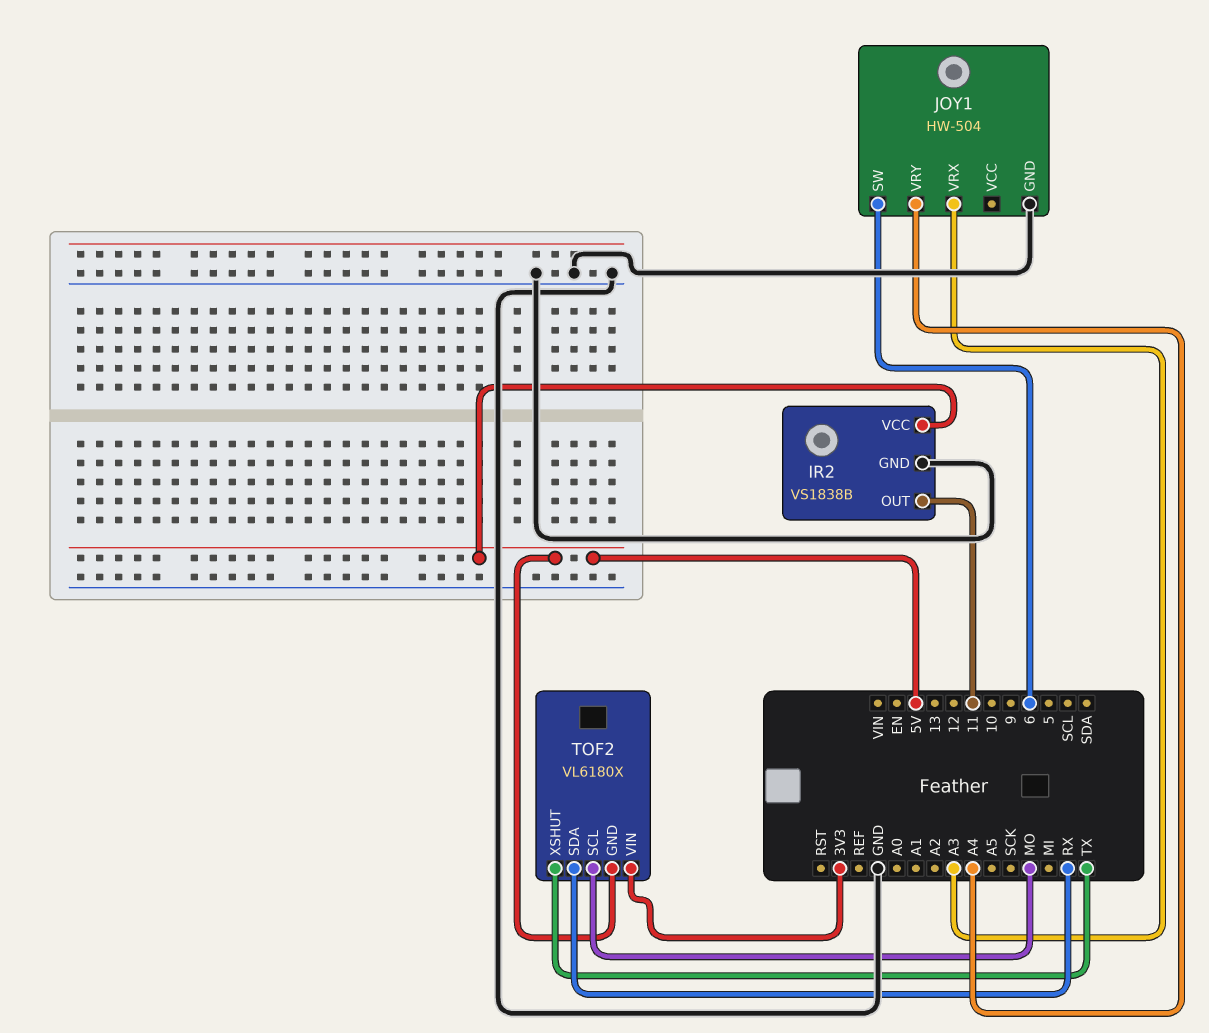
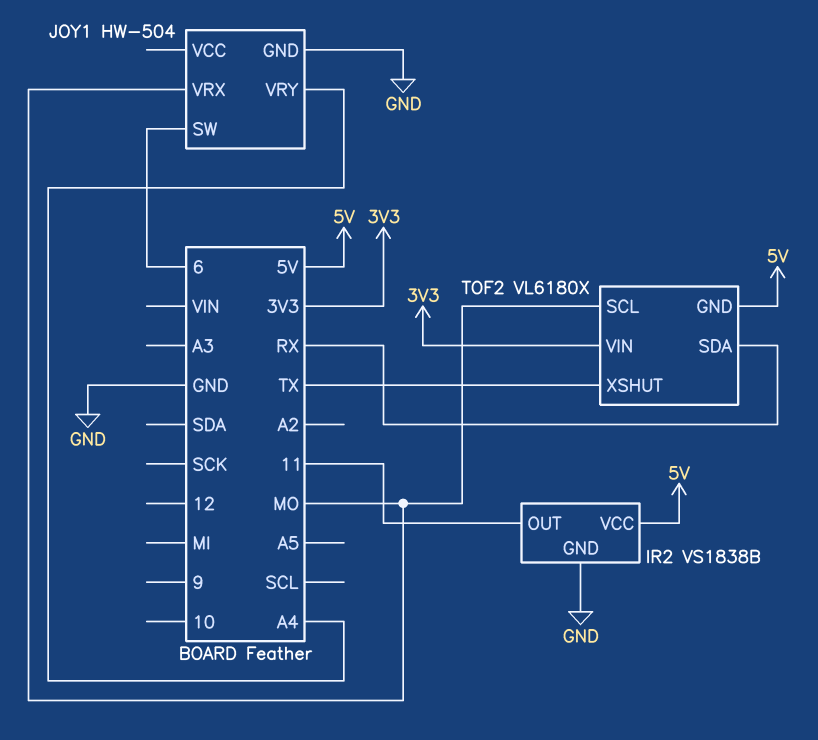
JOY1 pin VRX: A3 -> MO

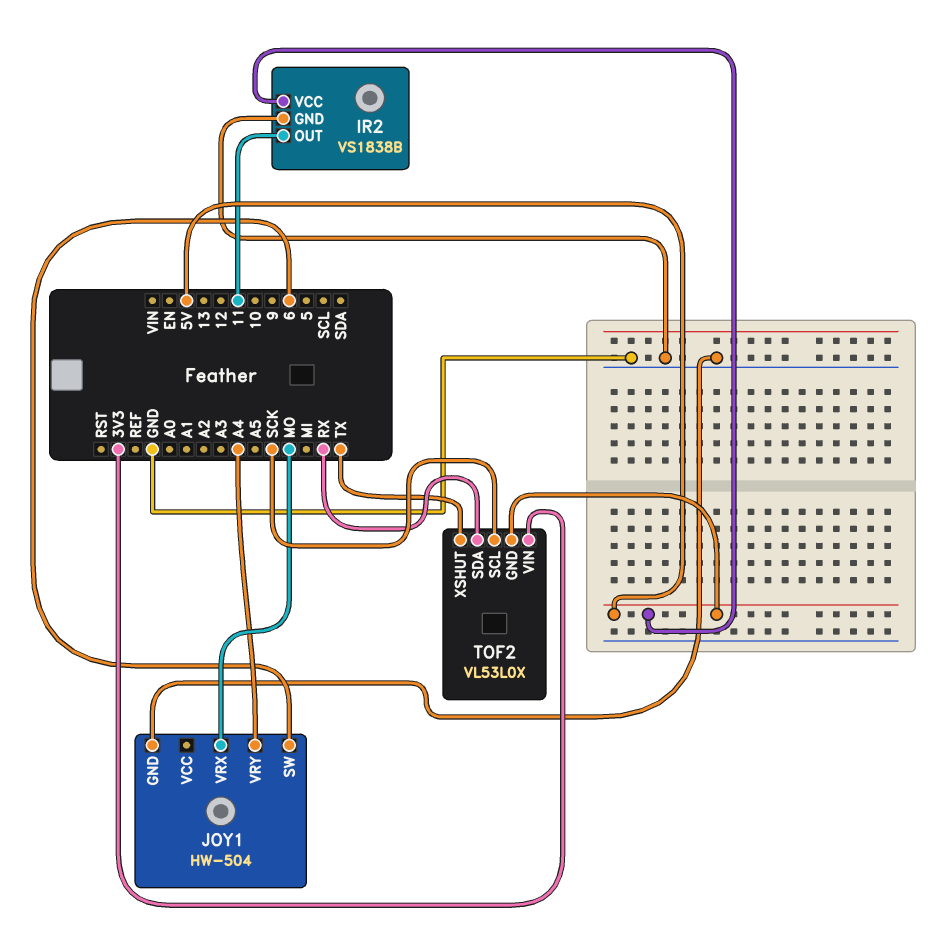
TOF2: VL6180X -> VL53L0X
TOF2 pin SCL: MO -> SCK

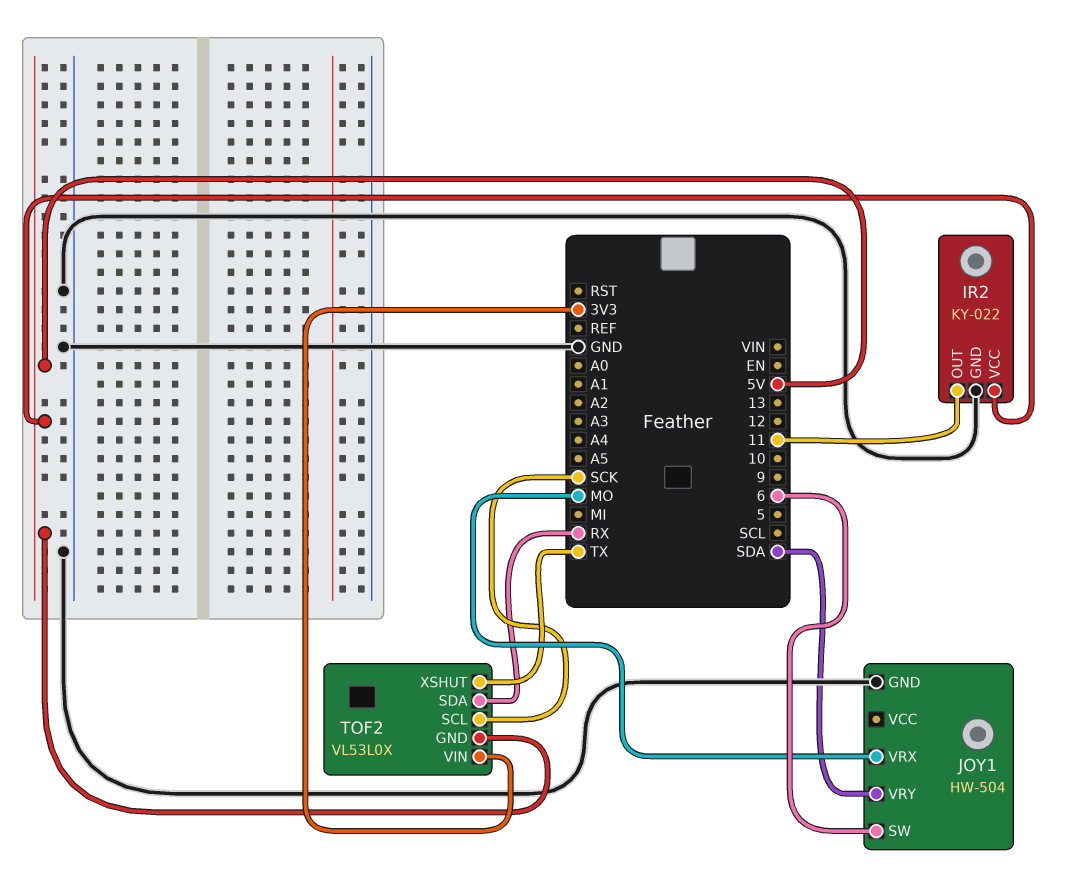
IR2: VS1838B -> KY-022
JOY1 pin VRY: A4 -> SDA

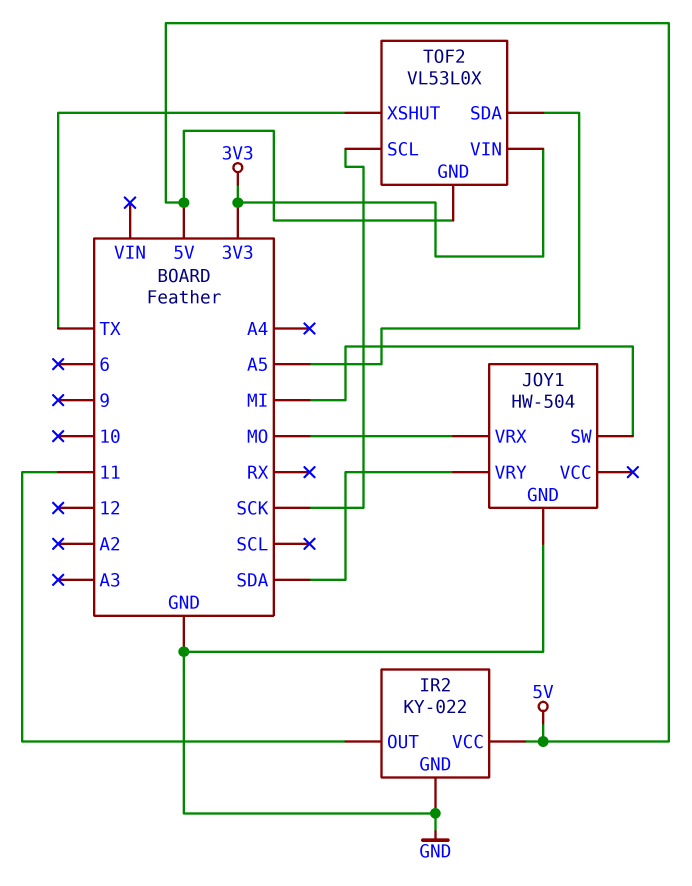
JOY1 pin SW: 6 -> MI
TOF2 pin SDA: RX -> A5

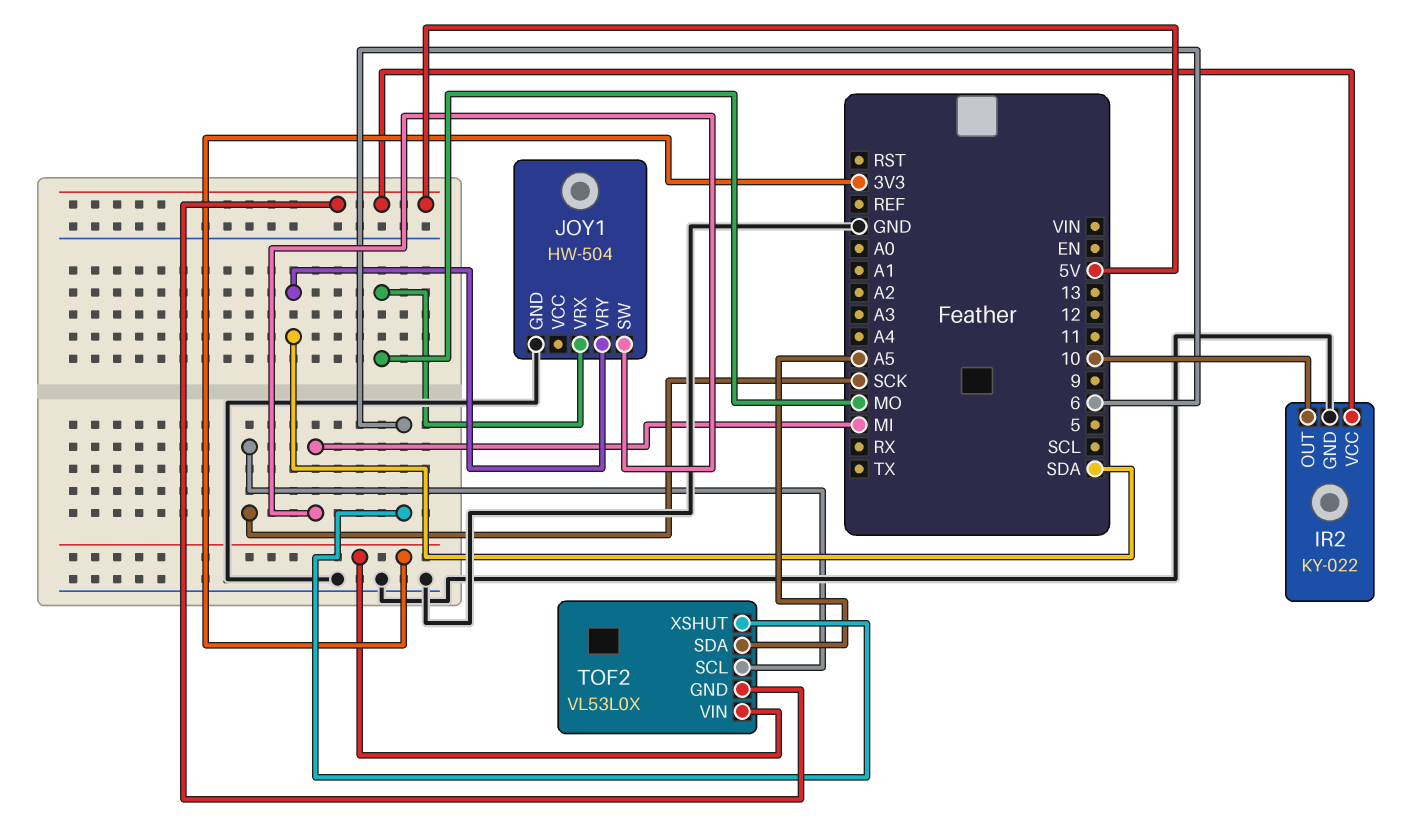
IR2 pin OUT: 11 -> 10
TOF2 pin XSHUT: TX -> 6

